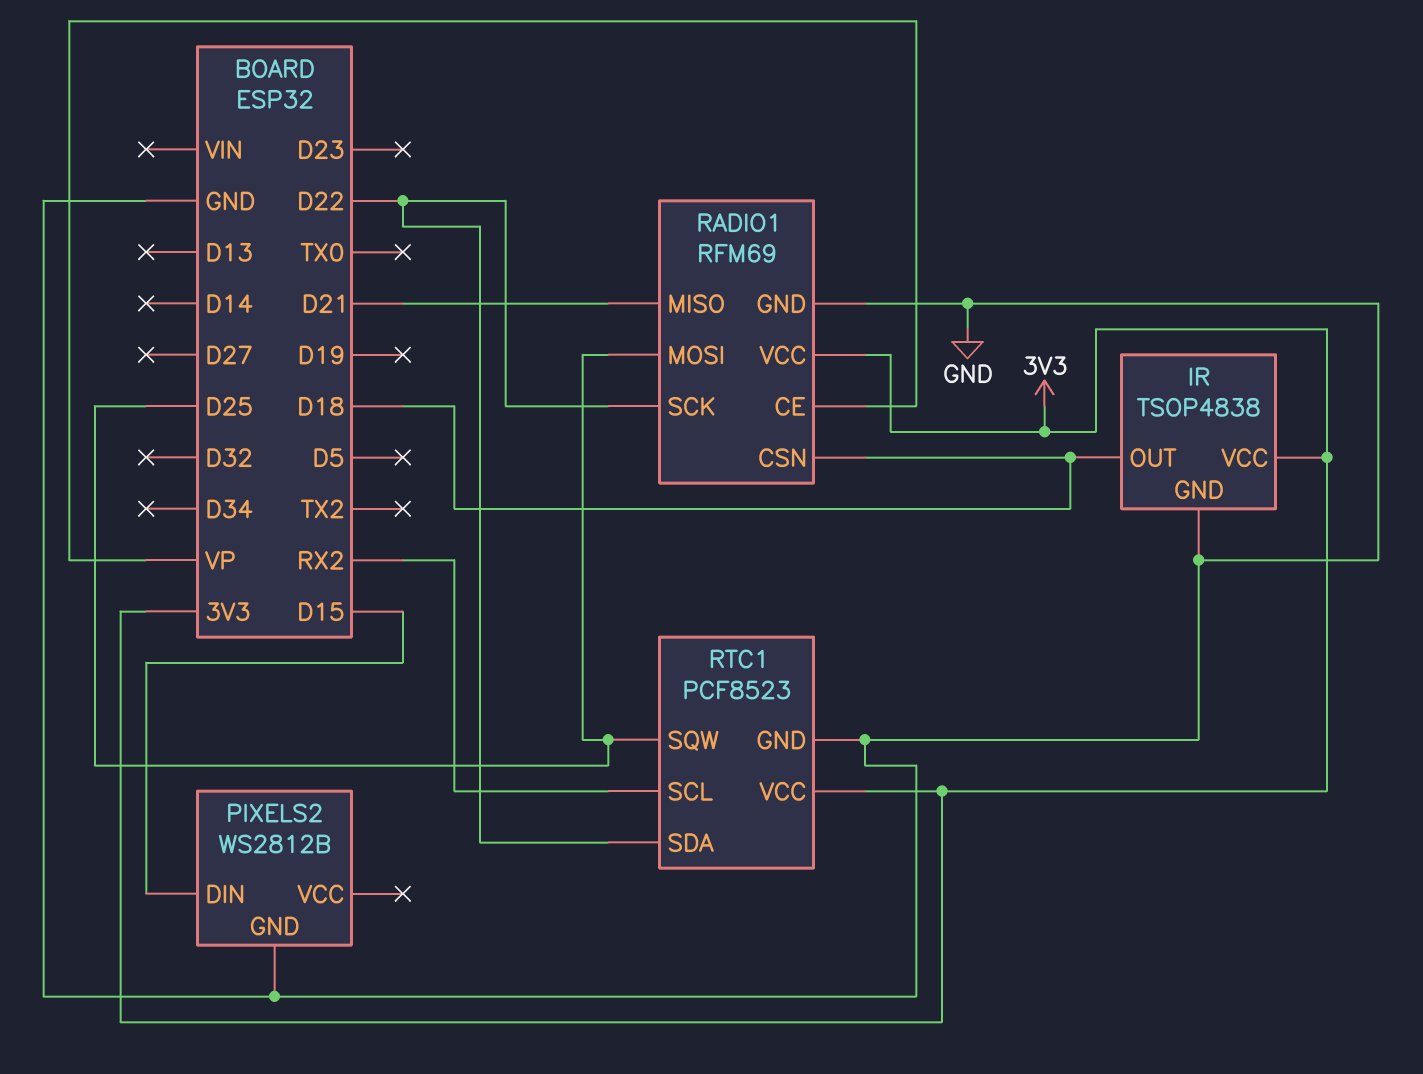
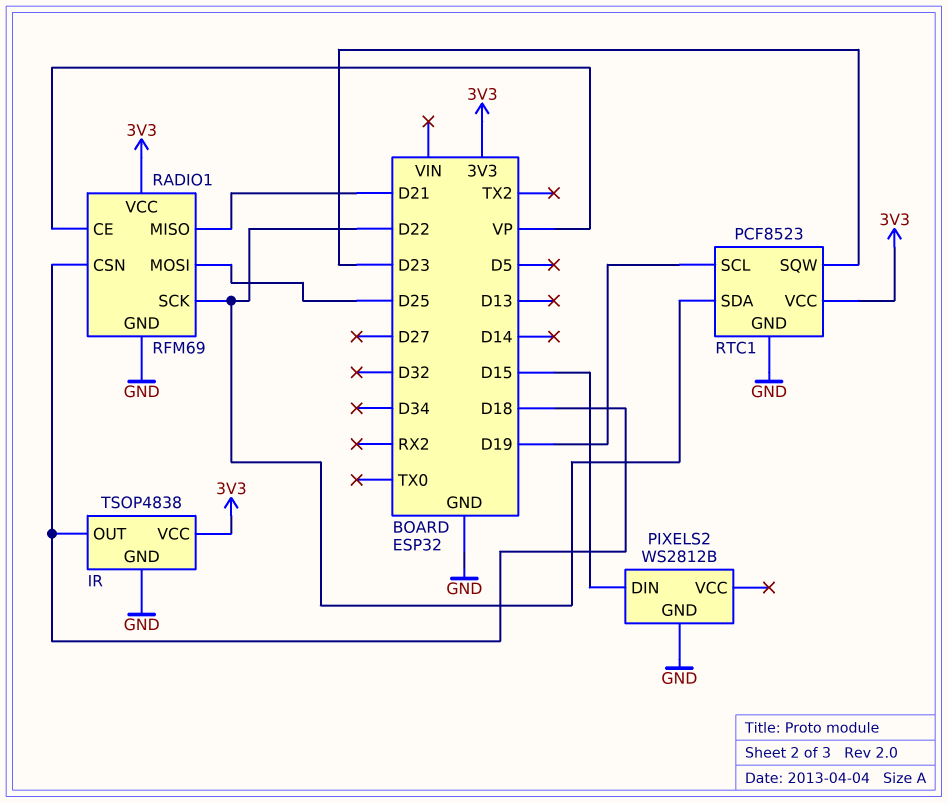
RTC1 pin SCL: RX2 -> D19
RTC1 pin SQW: D25 -> D23

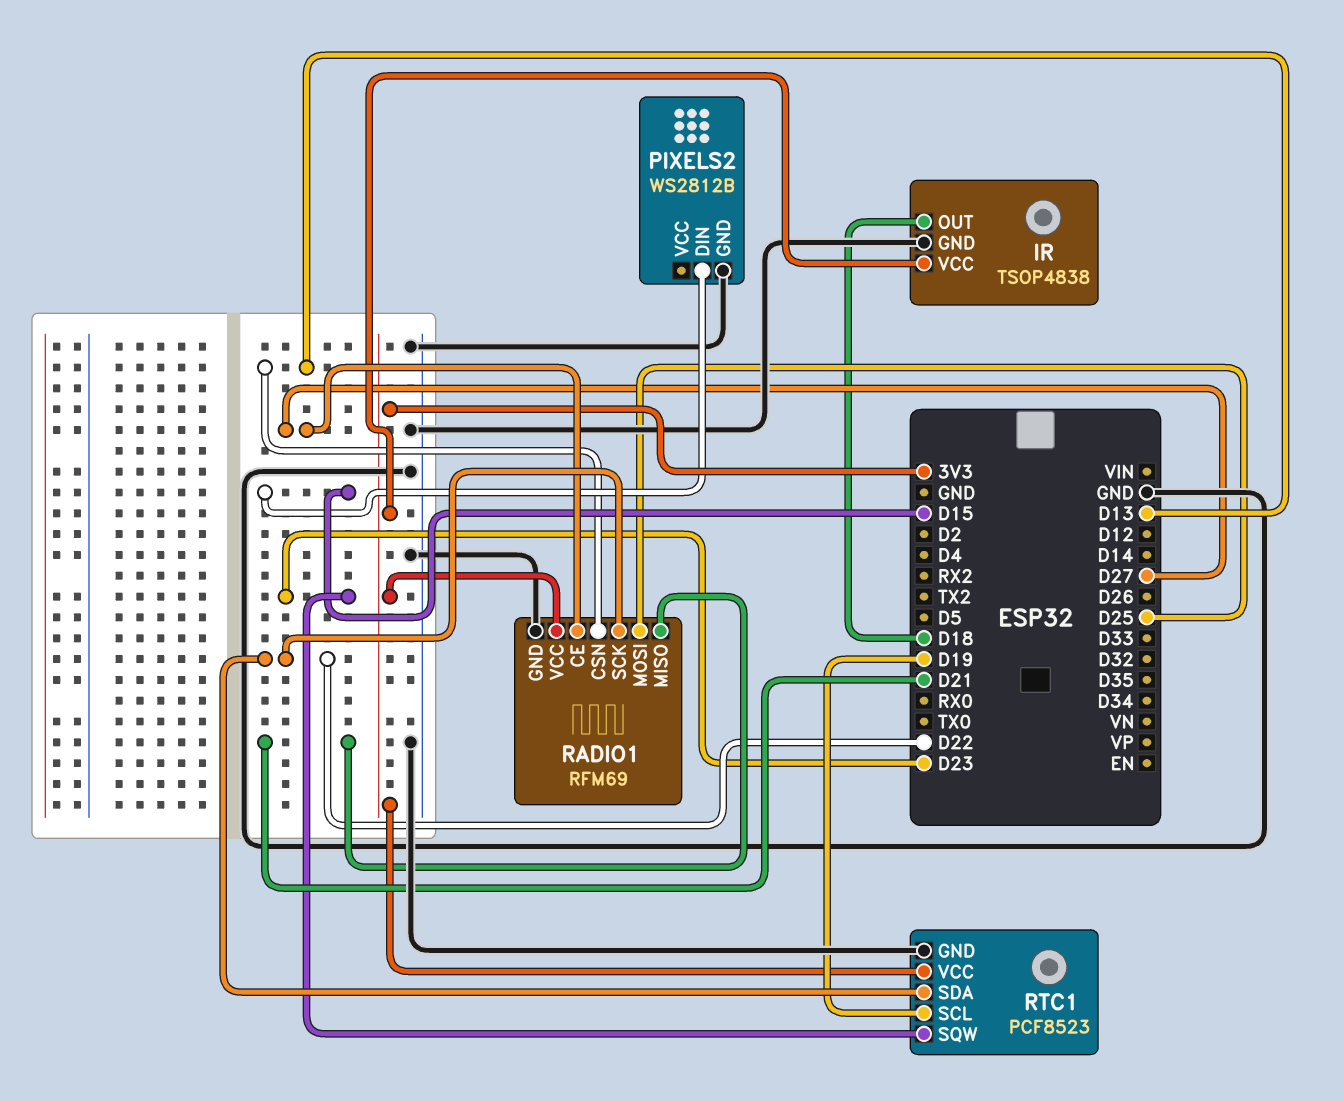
RADIO1 pin CE: VP -> D27
RADIO1 pin CSN: D18 -> D13

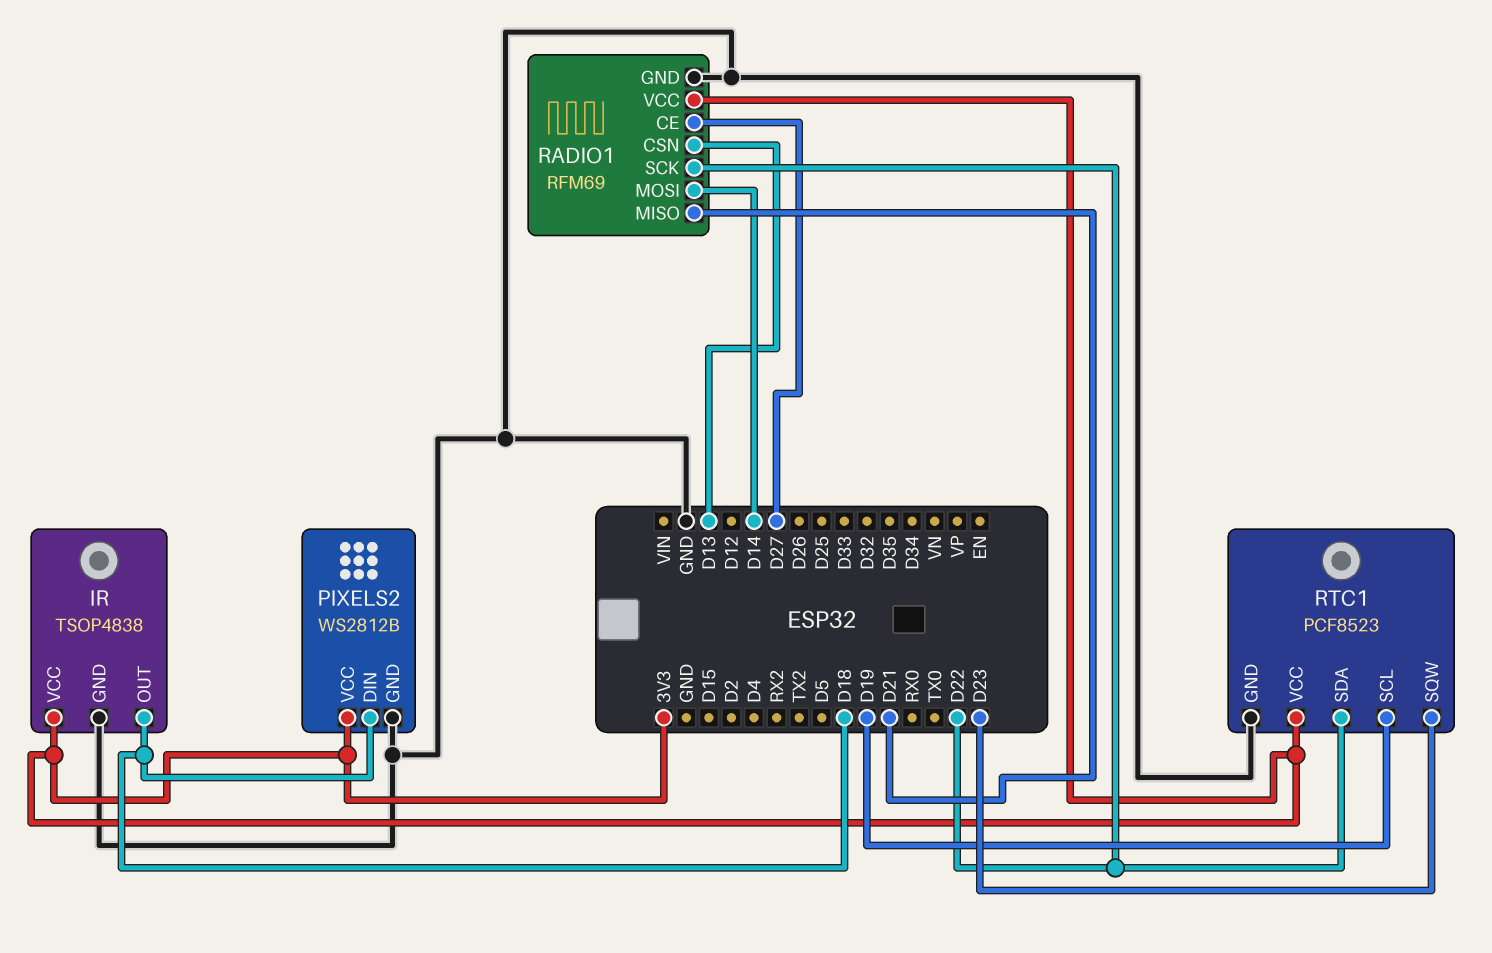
PIXELS2 pin DIN: D15 -> D18
PIXELS2 pin VCC: none -> 3V3
RADIO1 pin MOSI: D25 -> D14

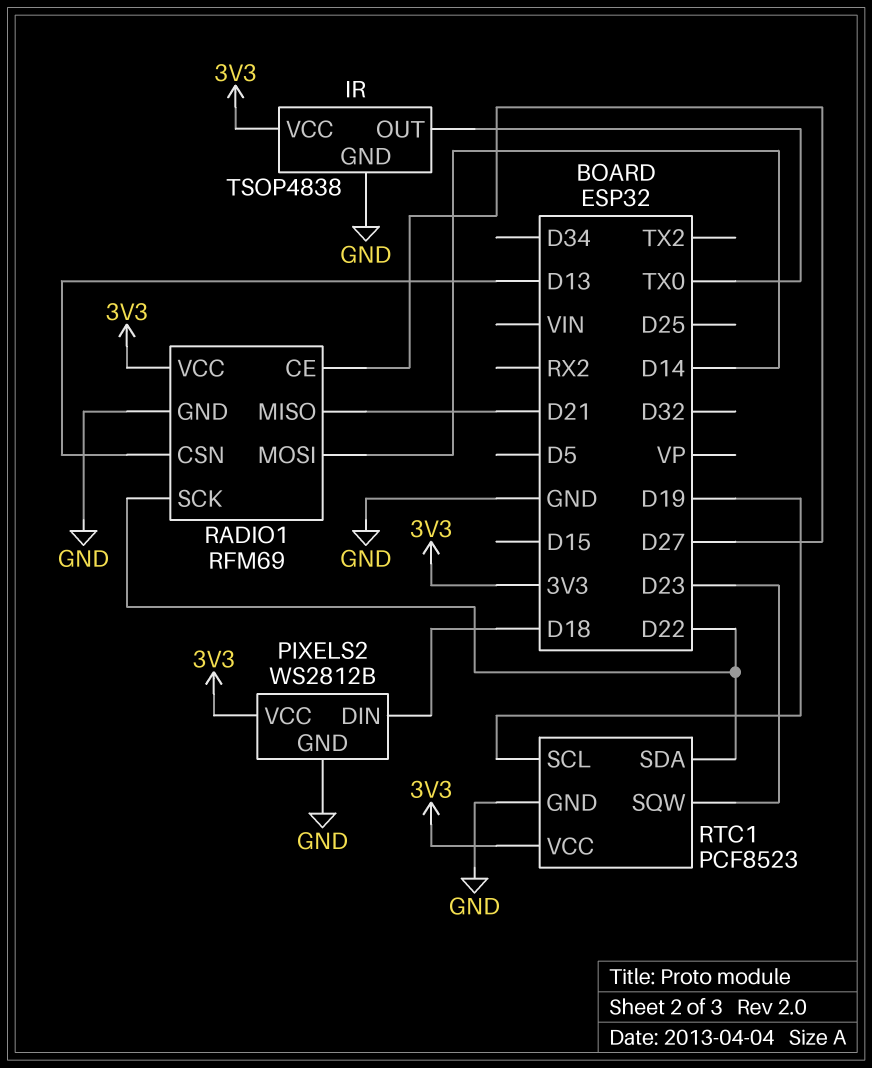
IR pin OUT: D18 -> TX0

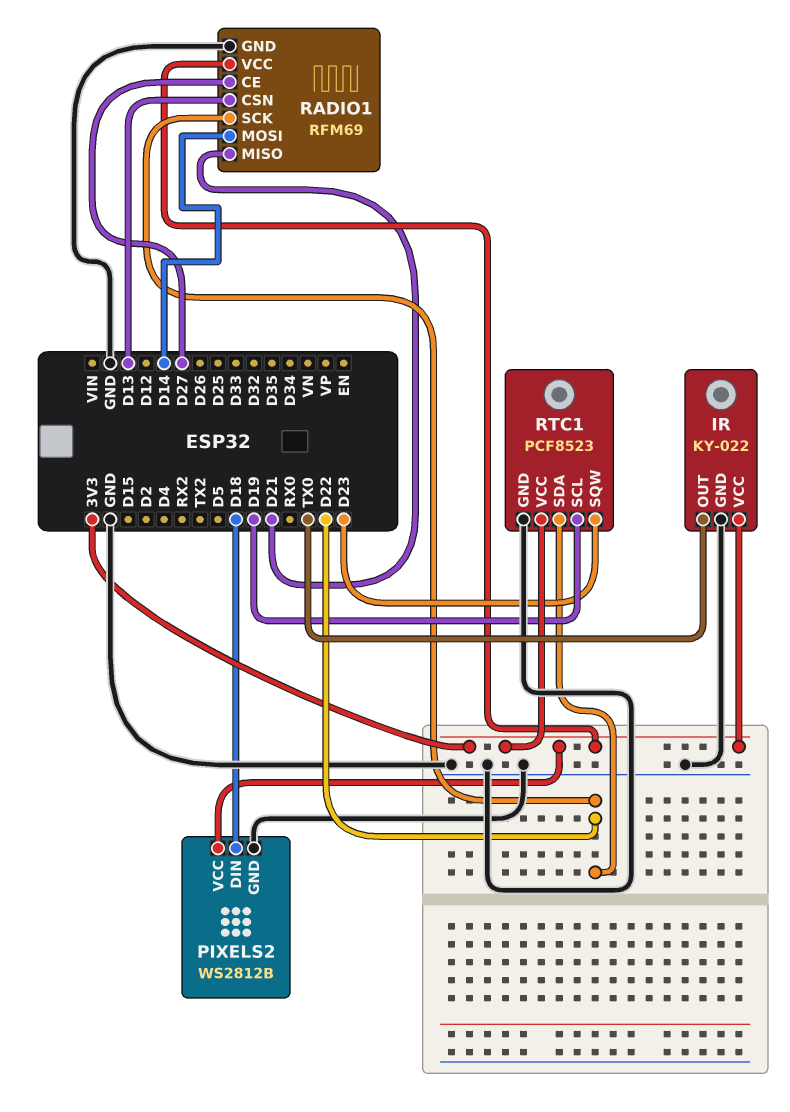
IR: TSOP4838 -> KY-022

